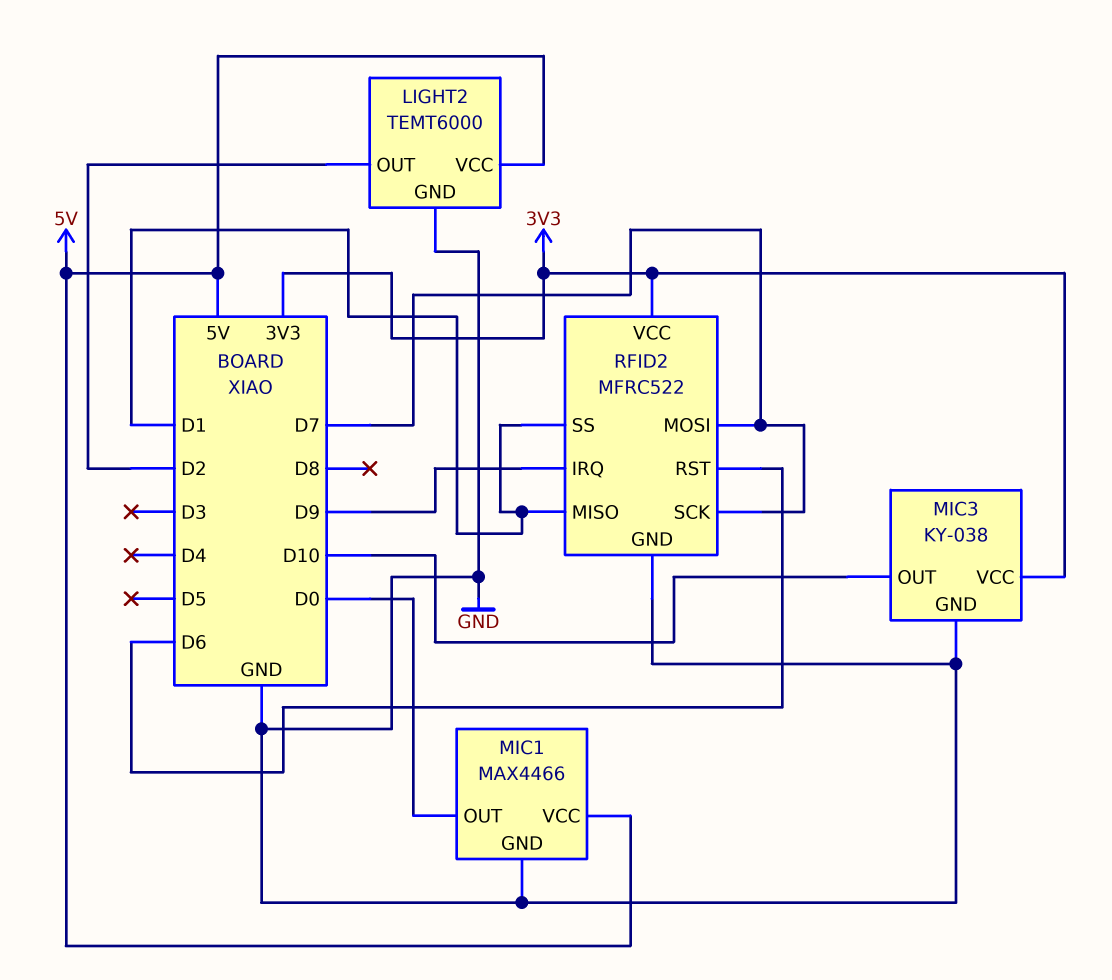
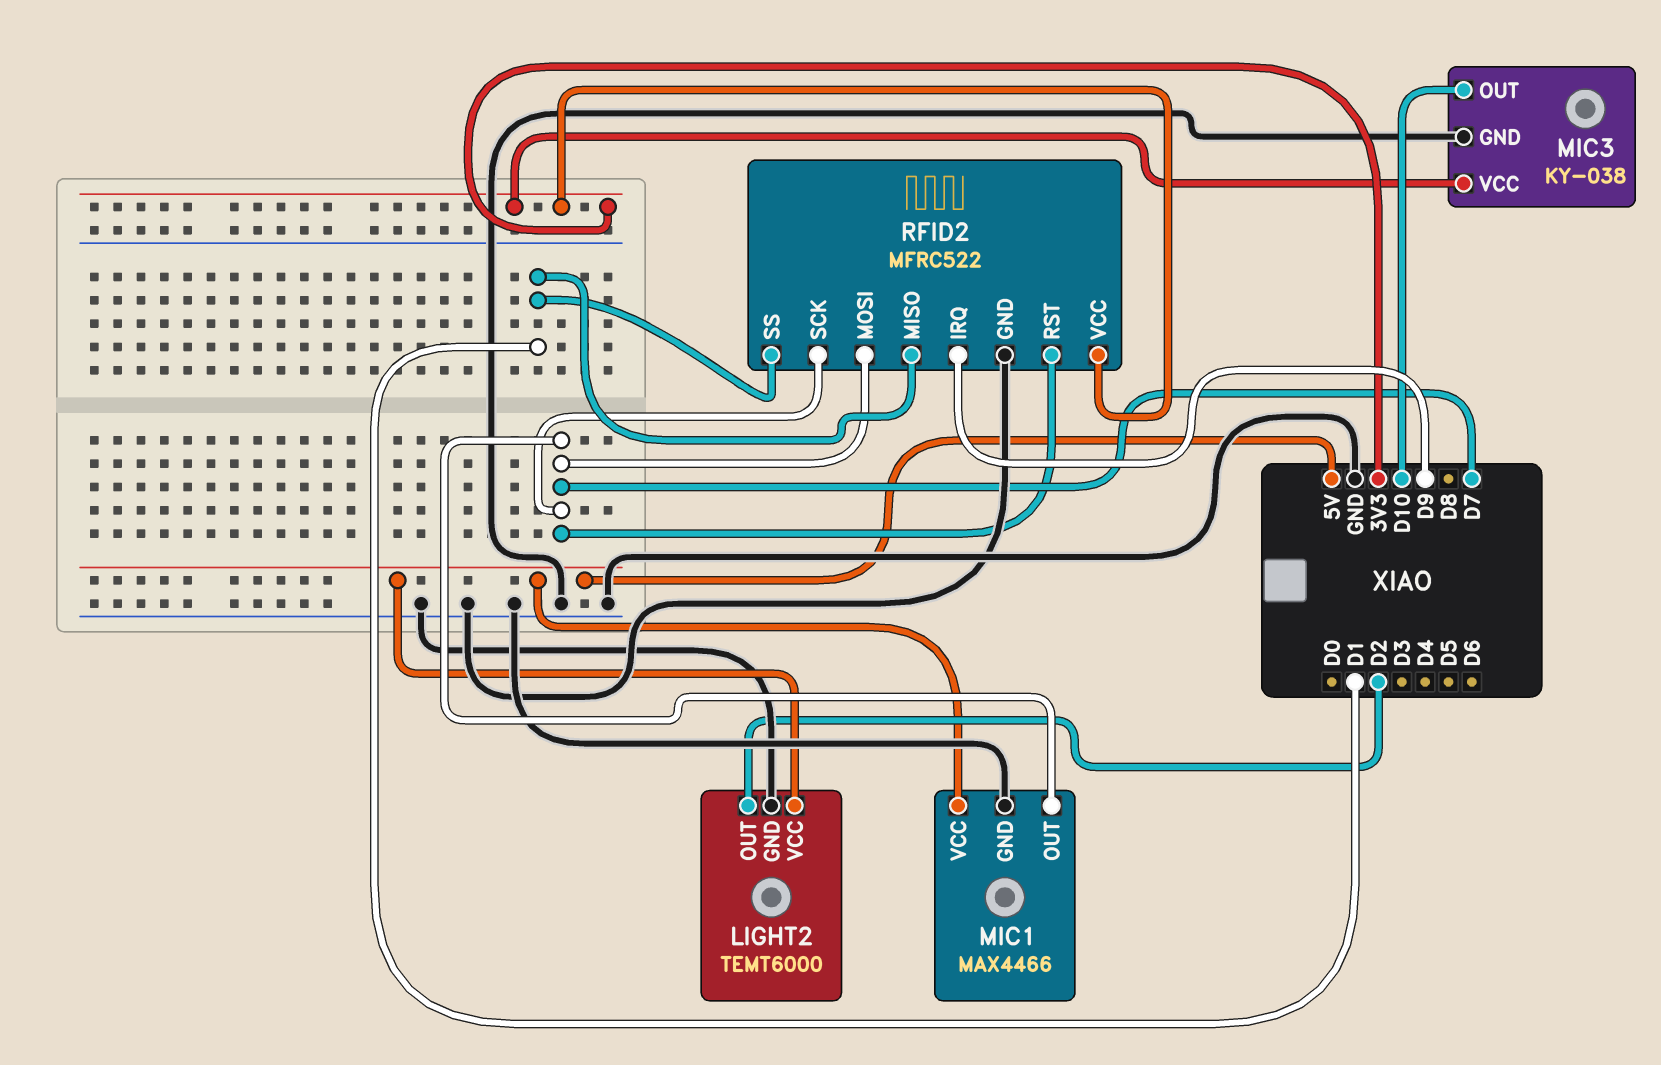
MIC1 pin OUT: D0 -> D7
RFID2 pin RST: D6 -> D7

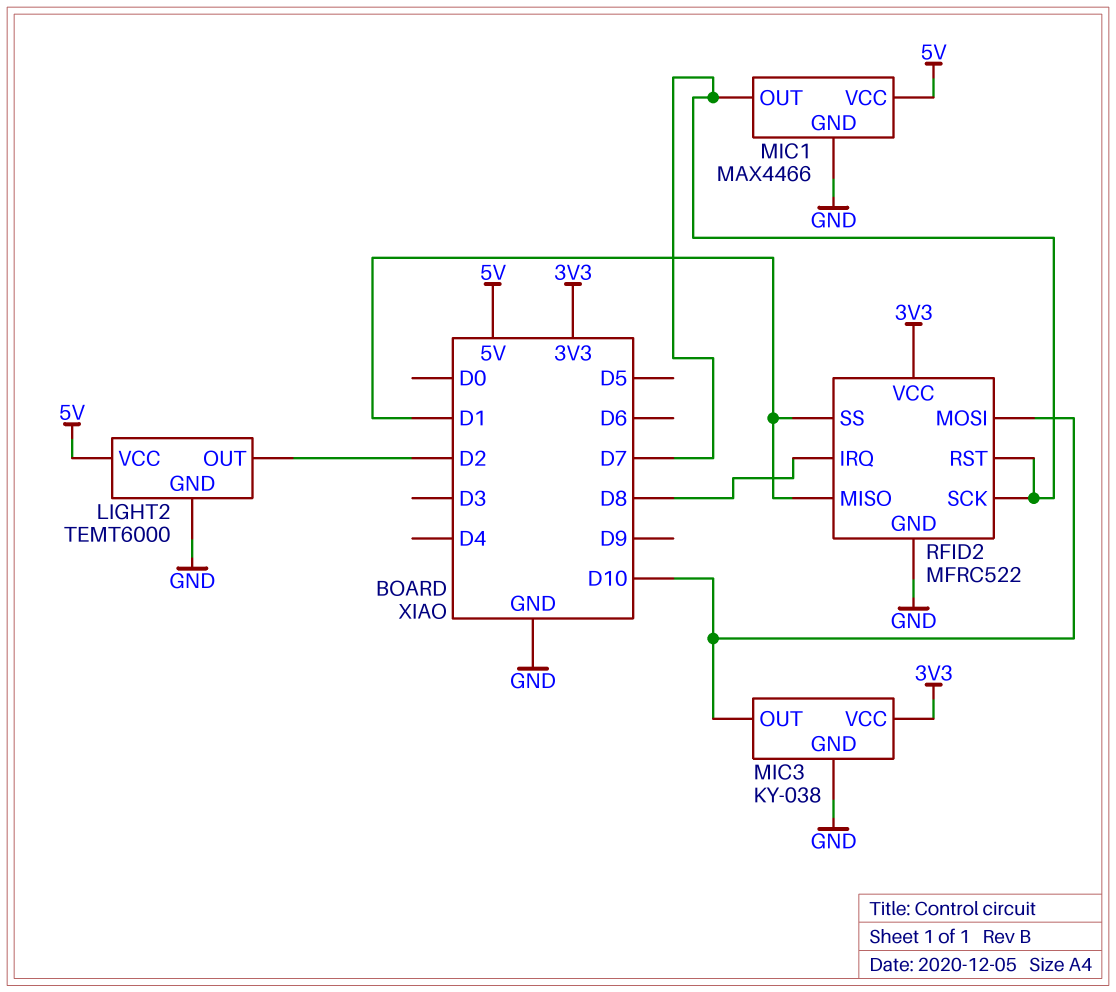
RFID2 pin IRQ: D9 -> D8
RFID2 pin MOSI: D7 -> D10

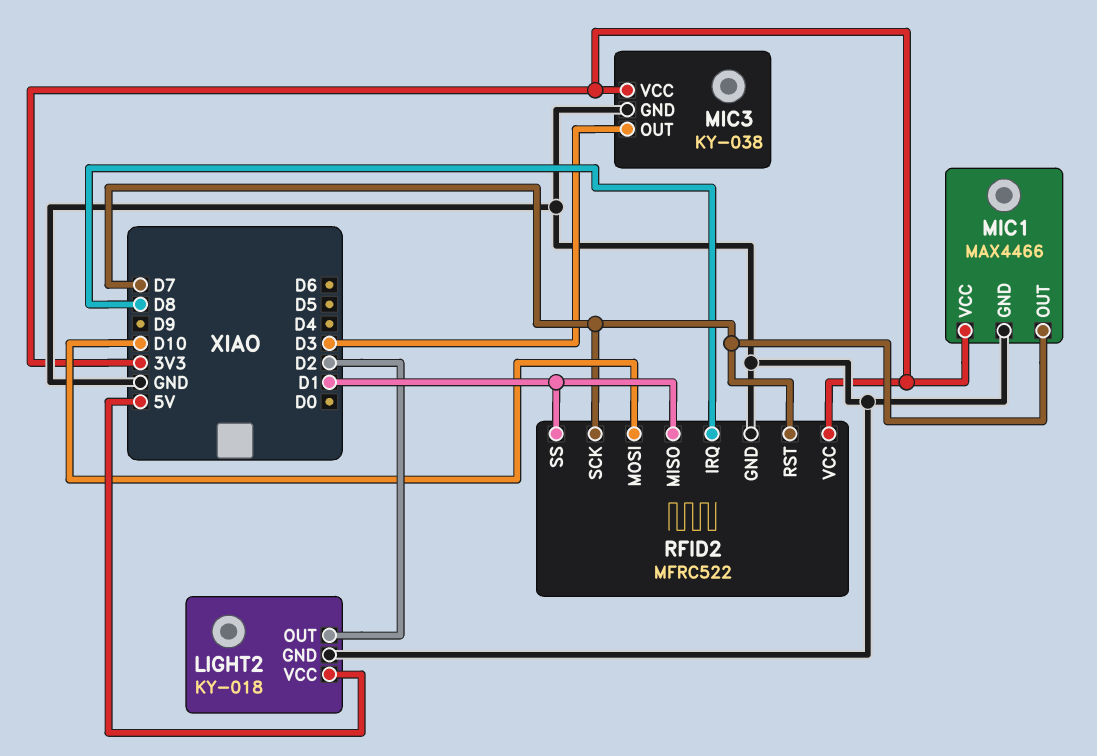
LIGHT2: TEMT6000 -> KY-018
MIC1 pin VCC: 5V -> 3V3
MIC3 pin OUT: D10 -> D3

